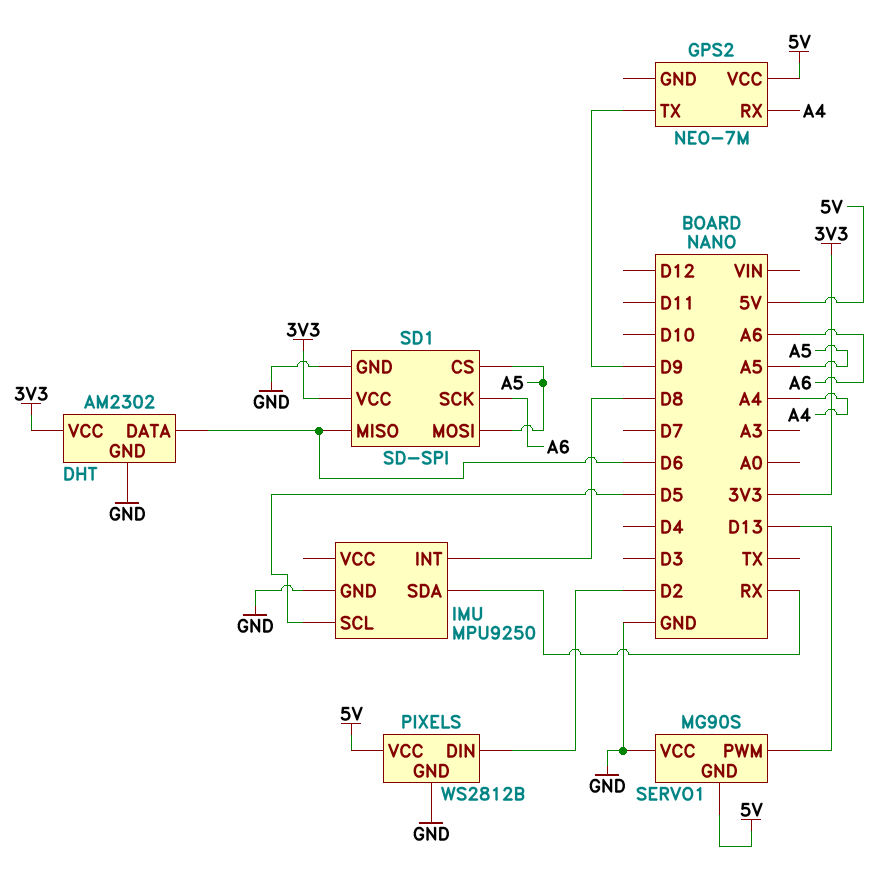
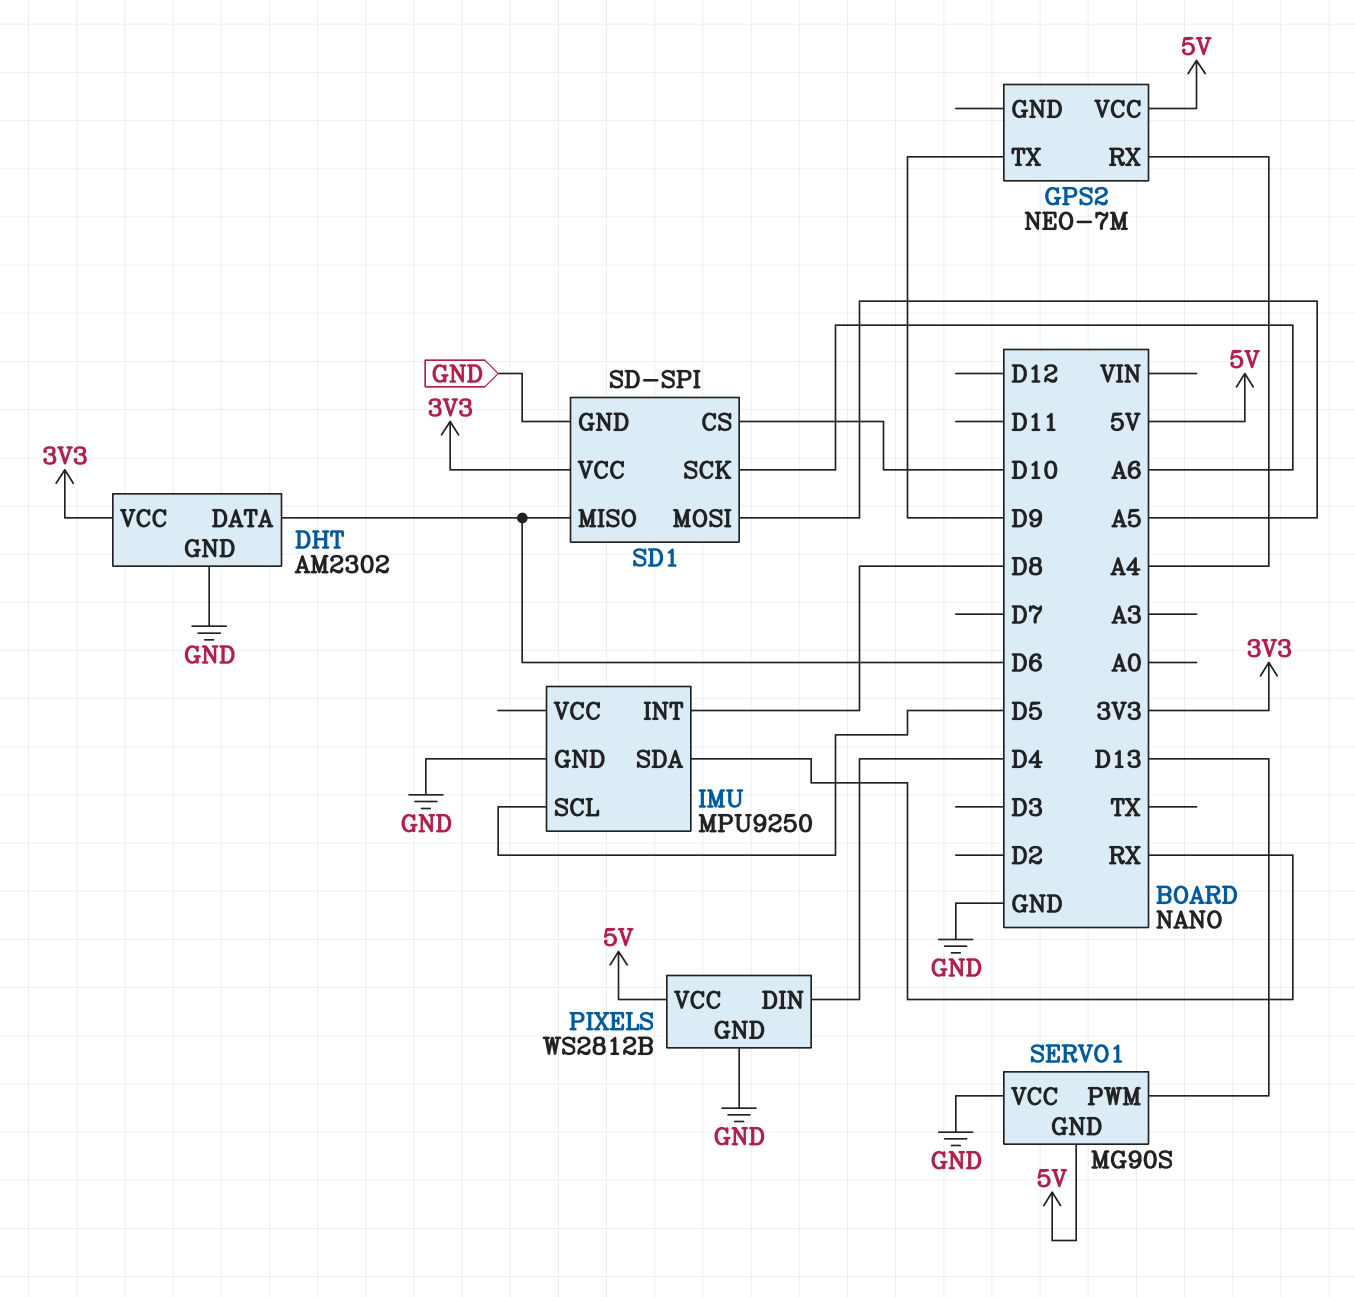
PIXELS pin DIN: D2 -> D4
SD1 pin CS: A5 -> D10

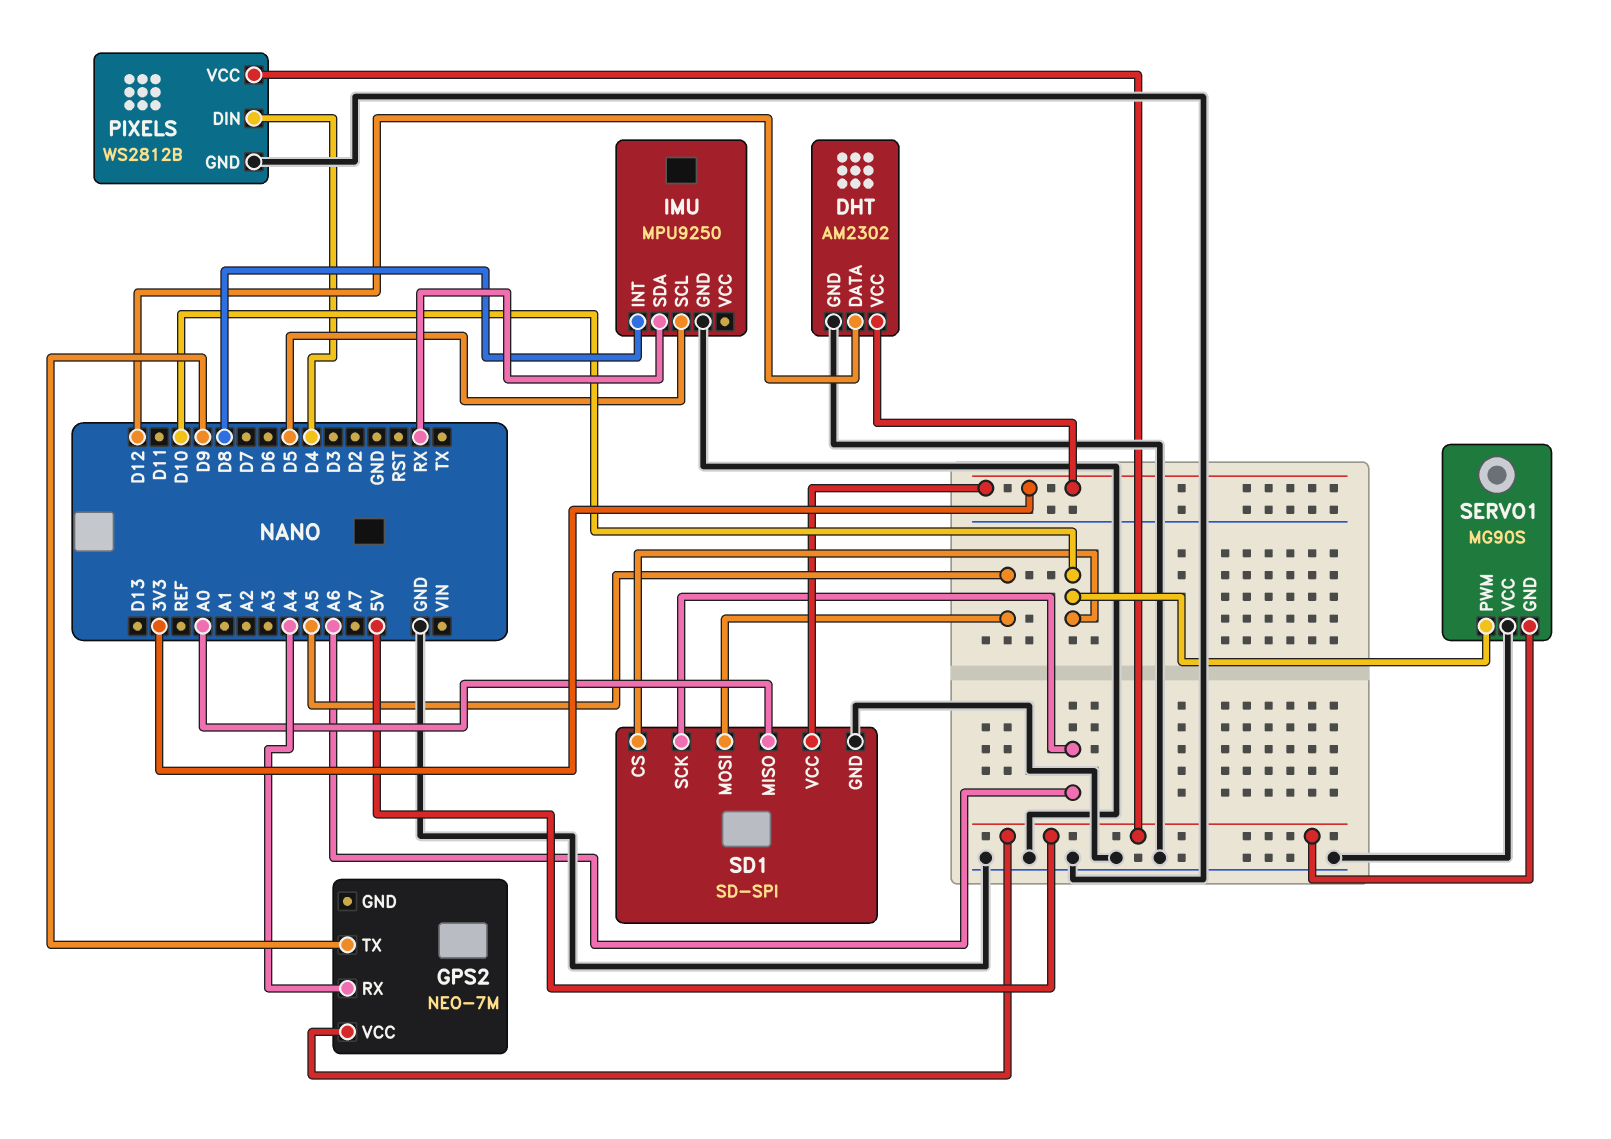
DHT pin DATA: D6 -> D12
SD1 pin MISO: D6 -> A0
SERVO1 pin PWM: D13 -> D10

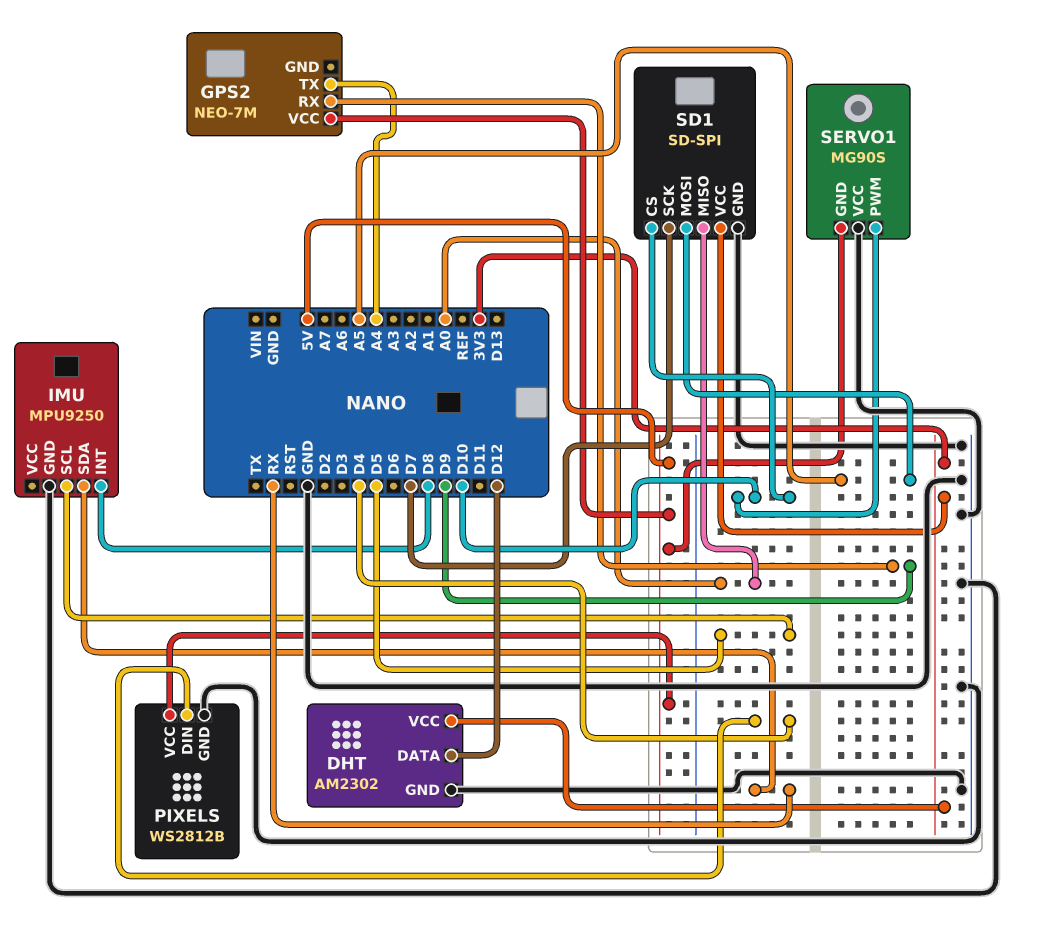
GPS2 pin RX: A4 -> D9
GPS2 pin TX: D9 -> A4
SD1 pin SCK: A6 -> D7

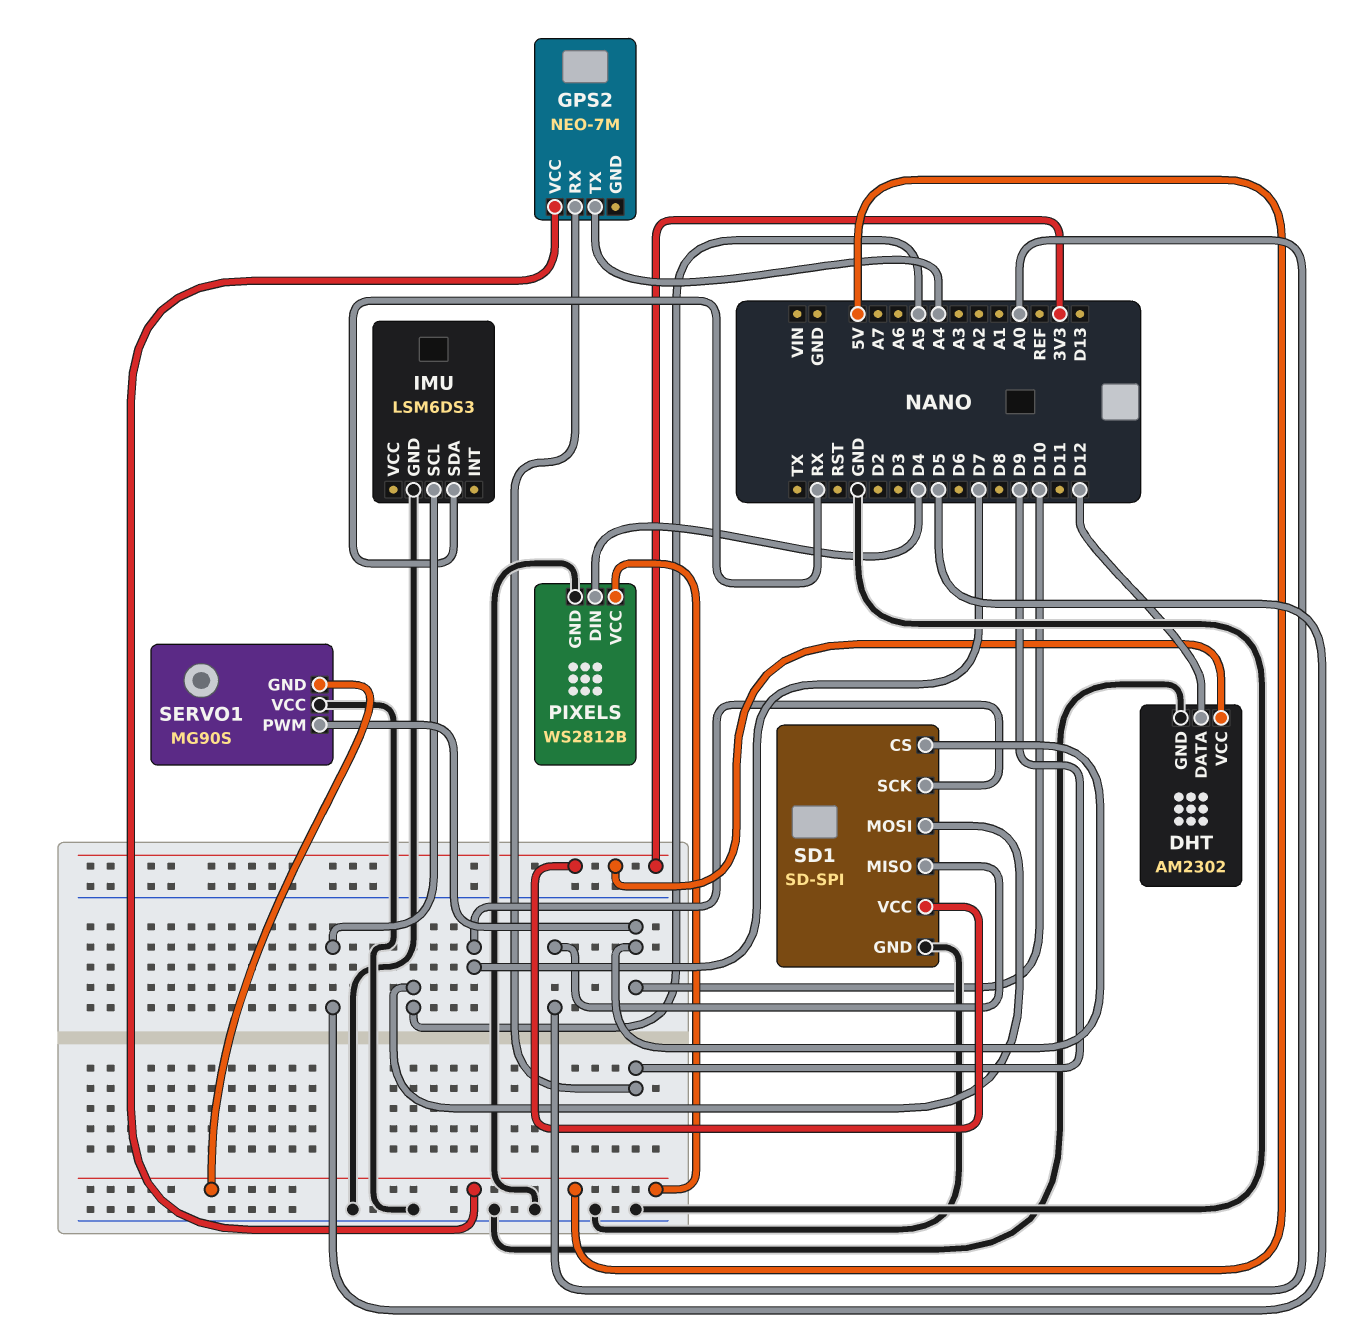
IMU: MPU9250 -> LSM6DS3
IMU pin INT: D8 -> none

